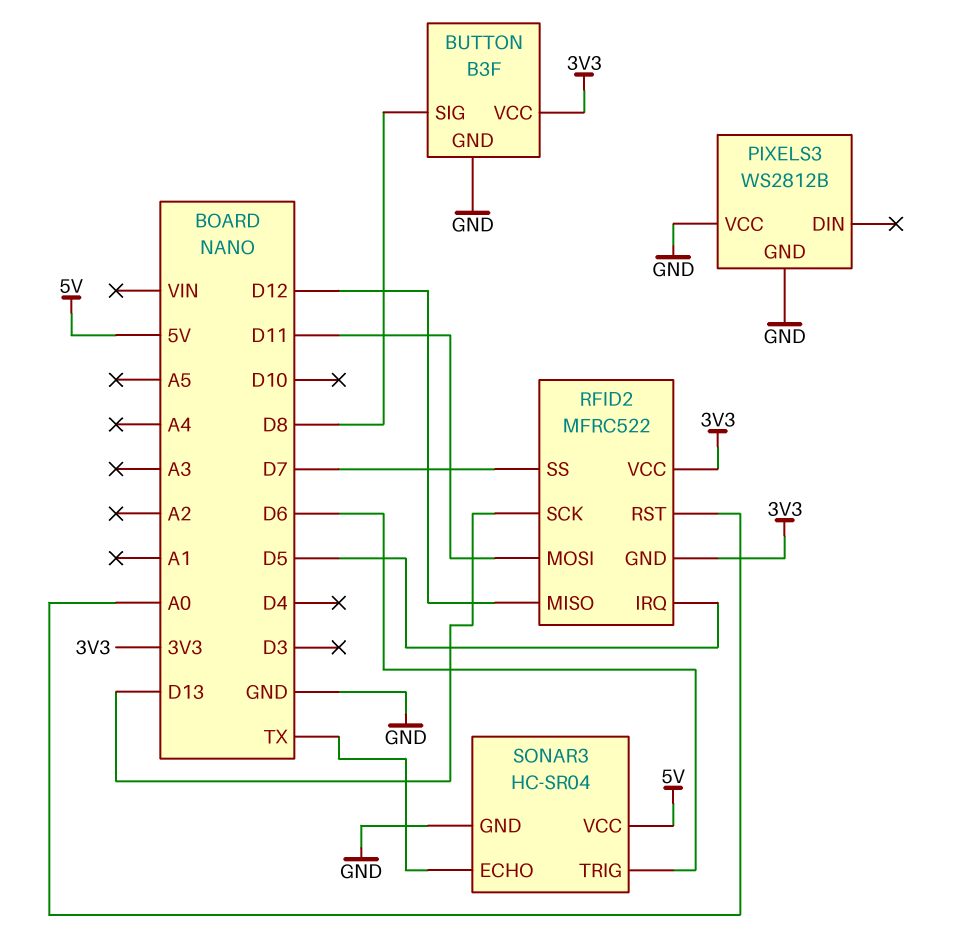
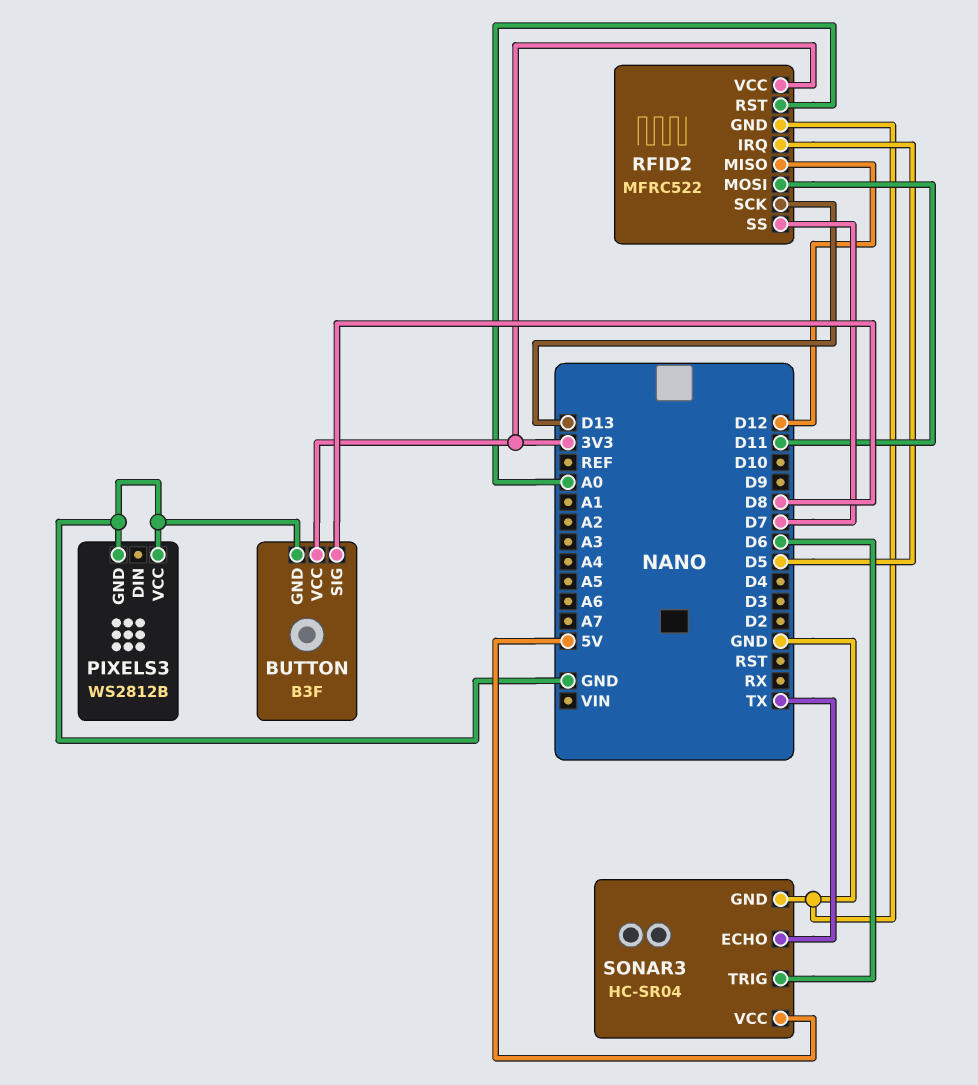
RFID2 pin GND: 3V3 -> GND

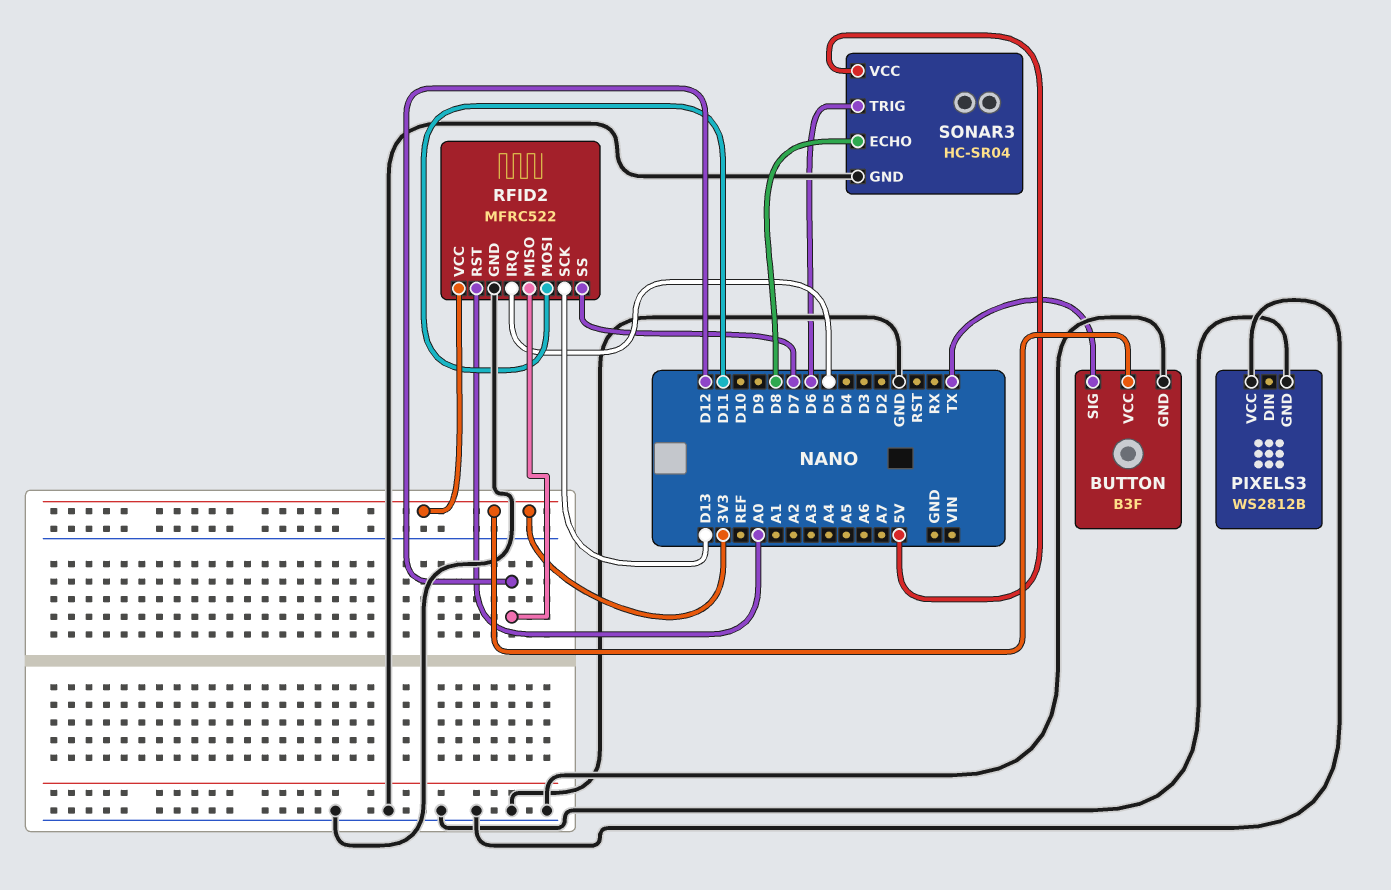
BUTTON pin SIG: D8 -> TX
SONAR3 pin ECHO: TX -> D8

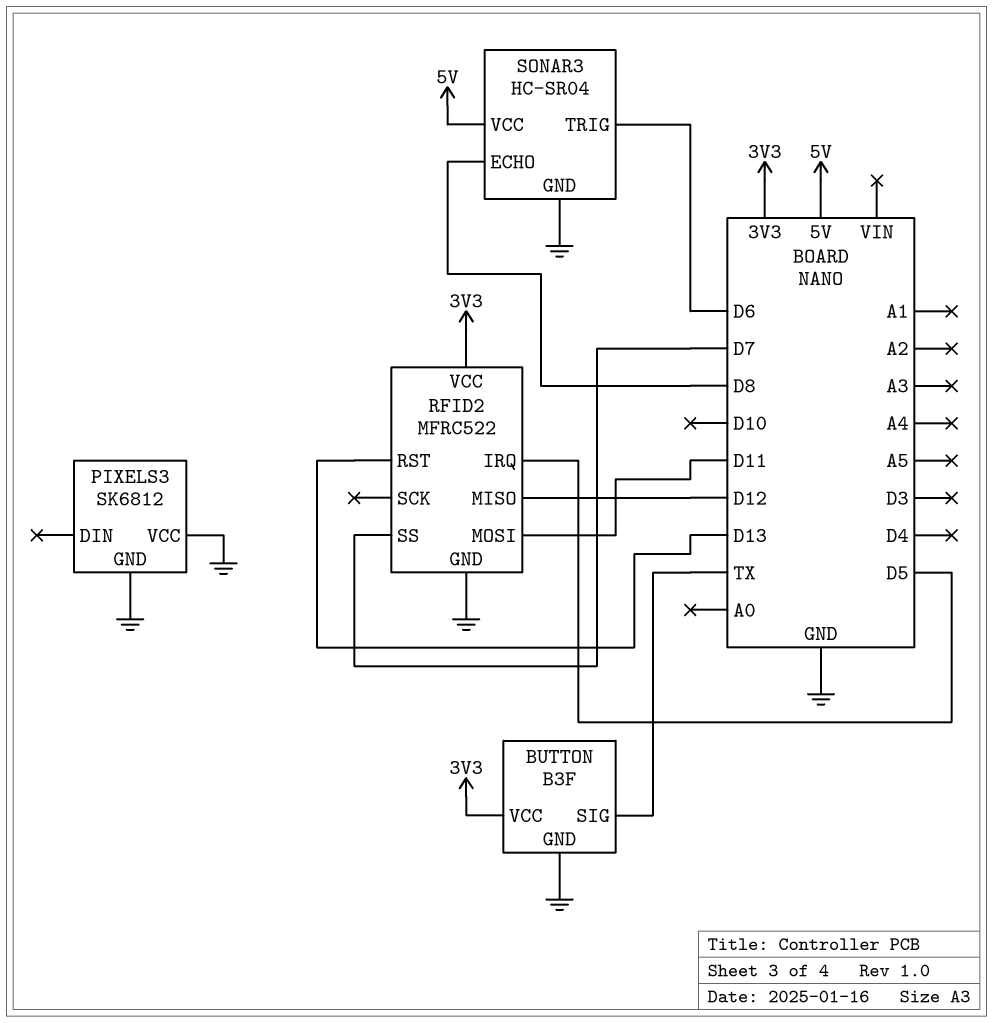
PIXELS3: WS2812B -> SK6812
RFID2 pin RST: A0 -> D13
RFID2 pin SCK: D13 -> none

